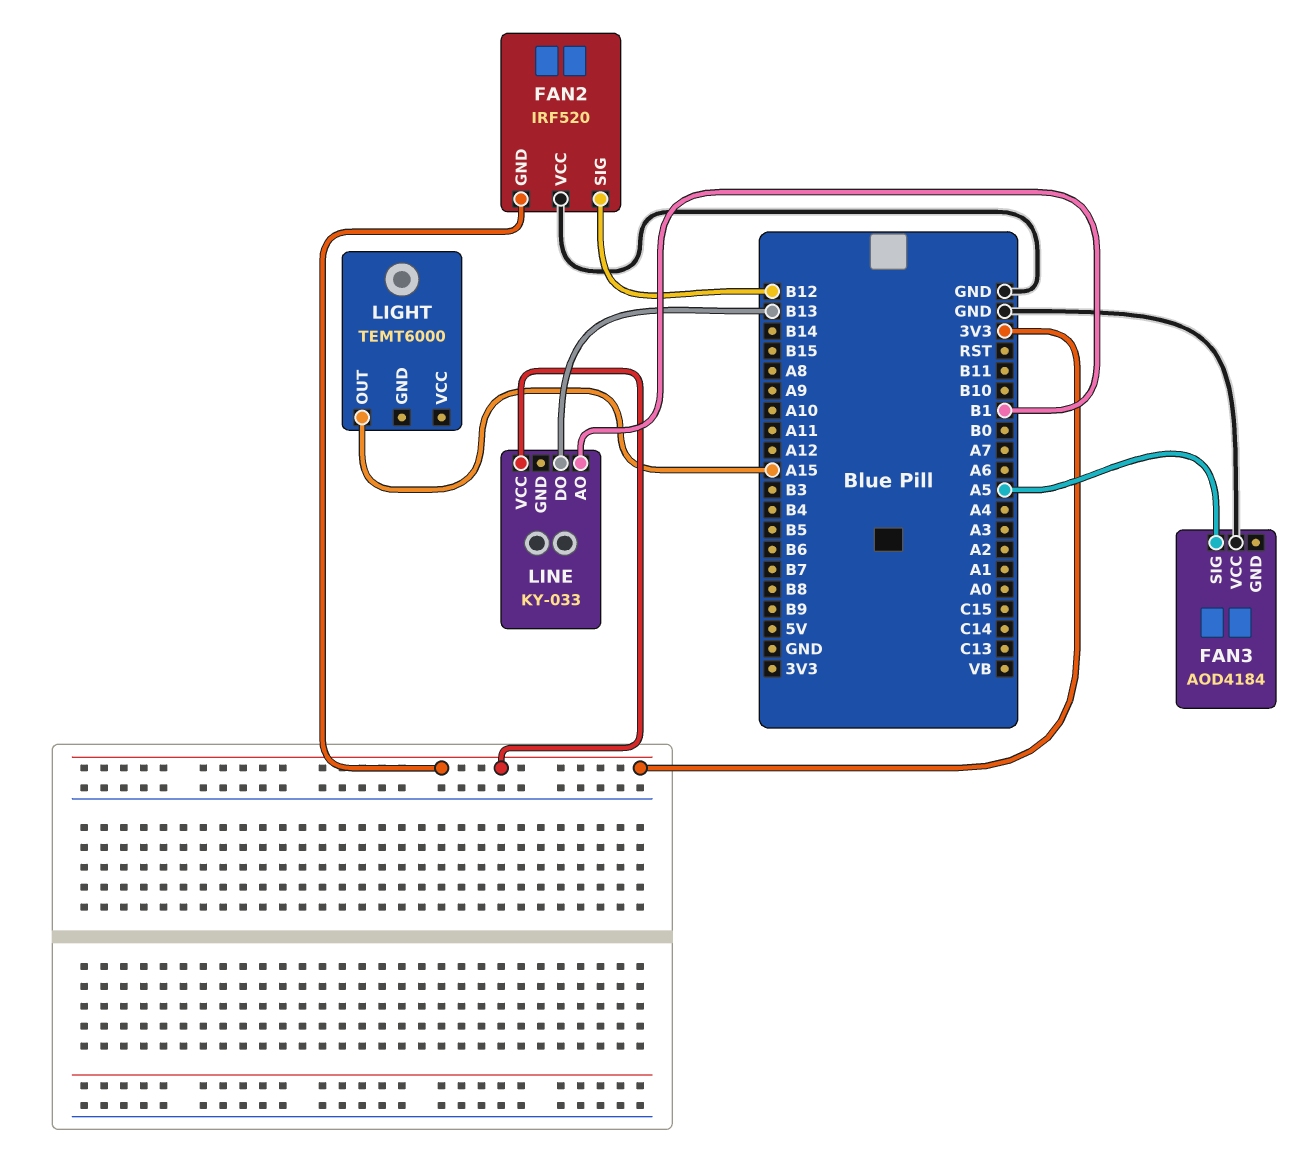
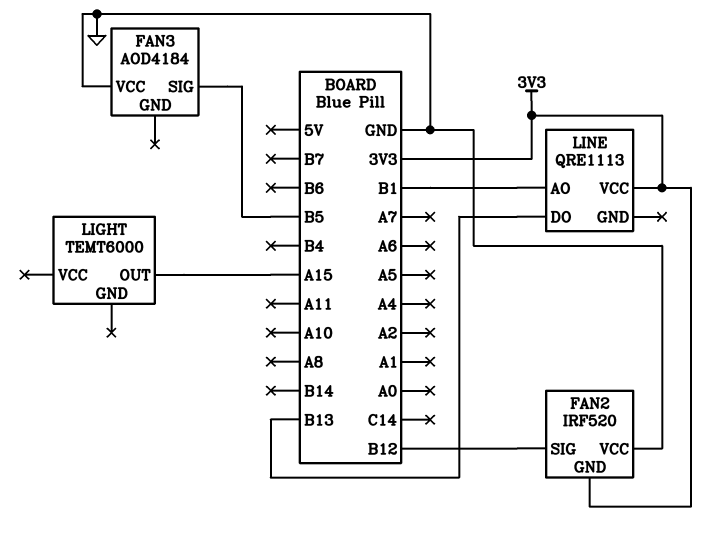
FAN3 pin SIG: A5 -> B5
LINE: KY-033 -> QRE1113

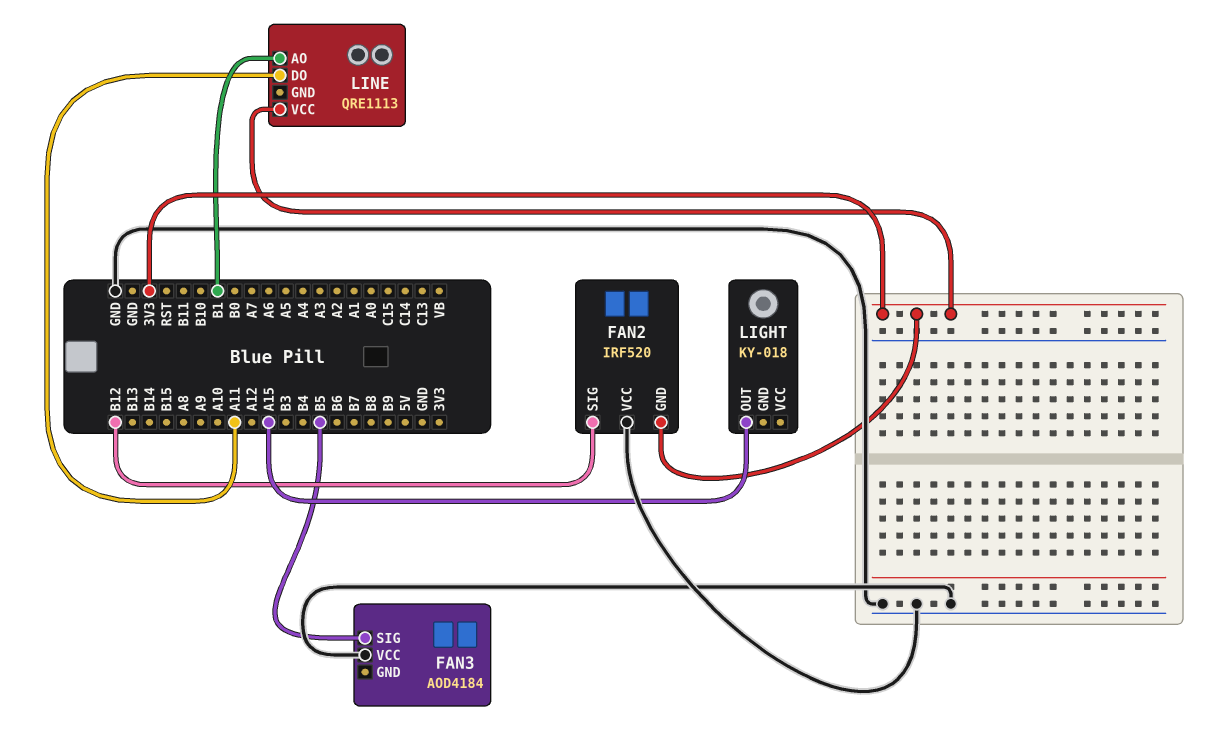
LIGHT: TEMT6000 -> KY-018
LINE pin DO: B13 -> A11

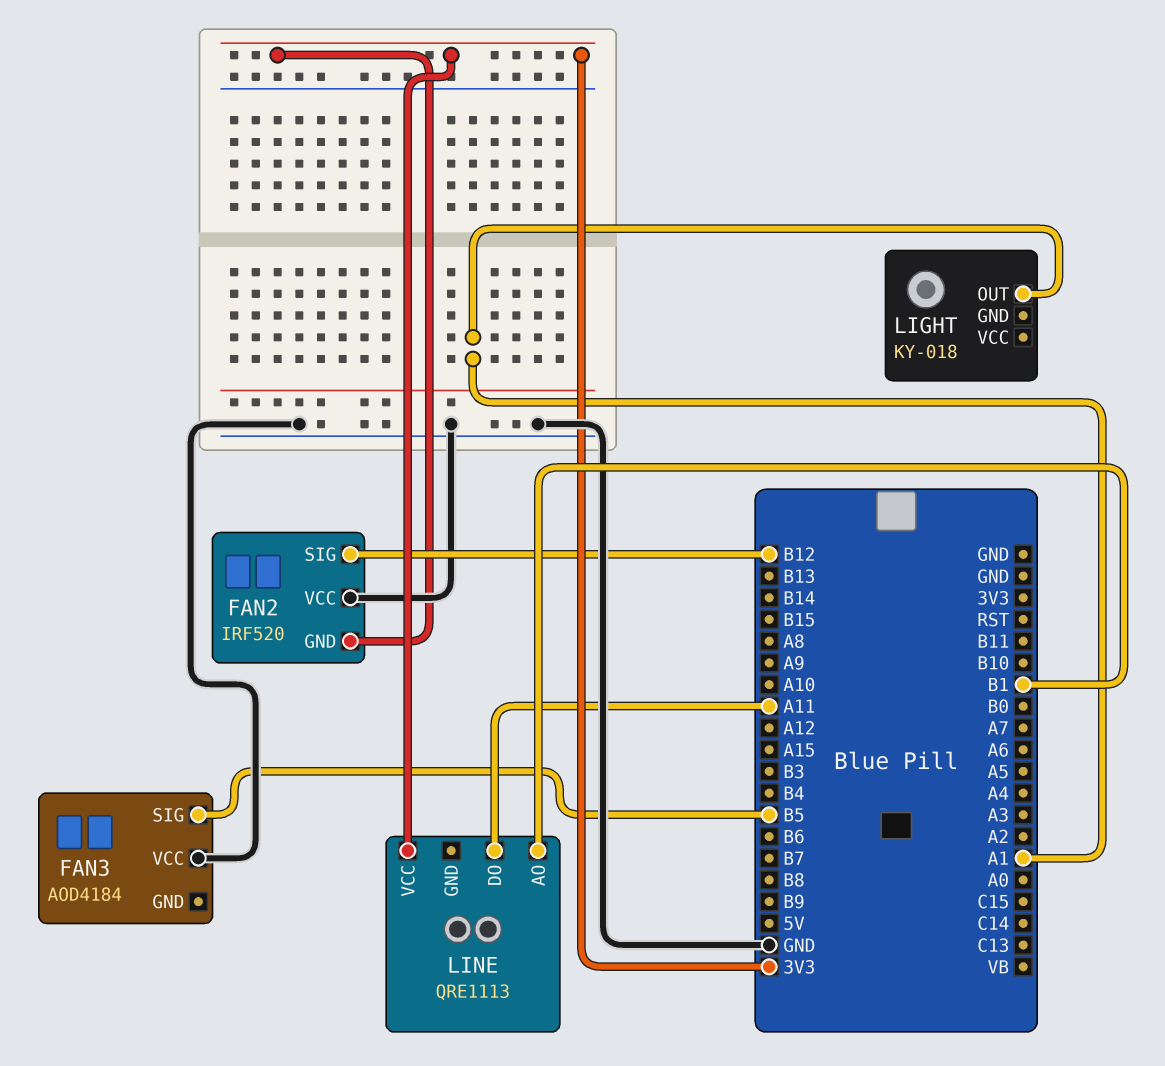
LIGHT pin OUT: A15 -> A1

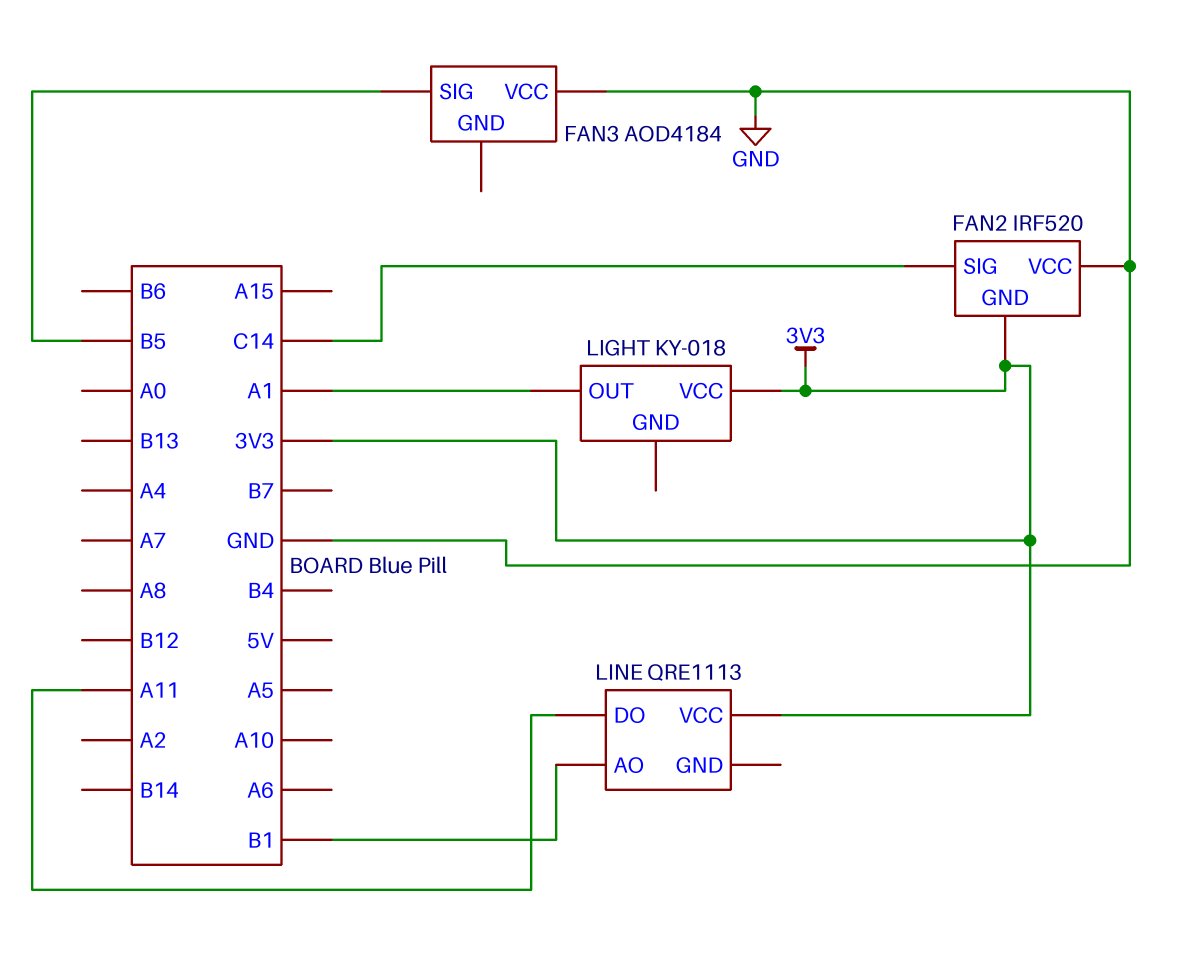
FAN2 pin SIG: B12 -> C14
LIGHT pin VCC: none -> 3V3

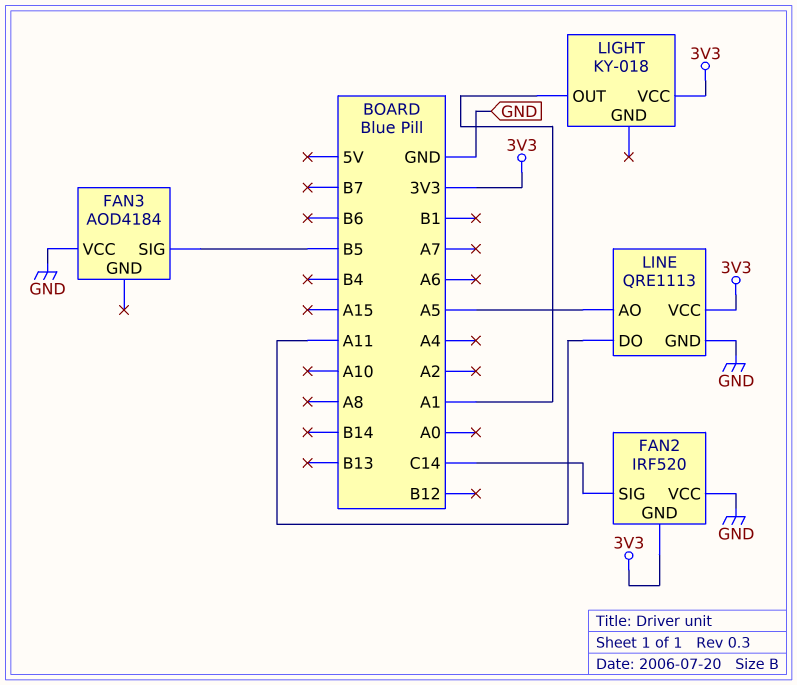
LINE pin AO: B1 -> A5
LINE pin GND: none -> GND

